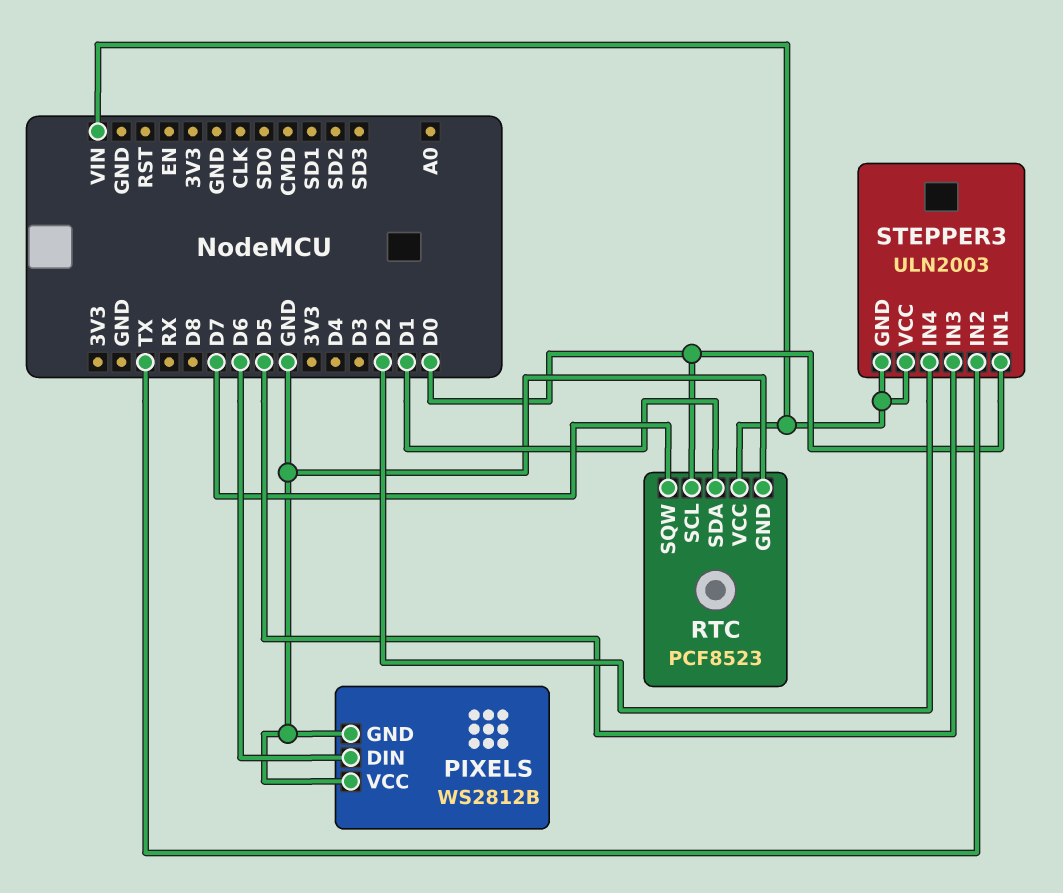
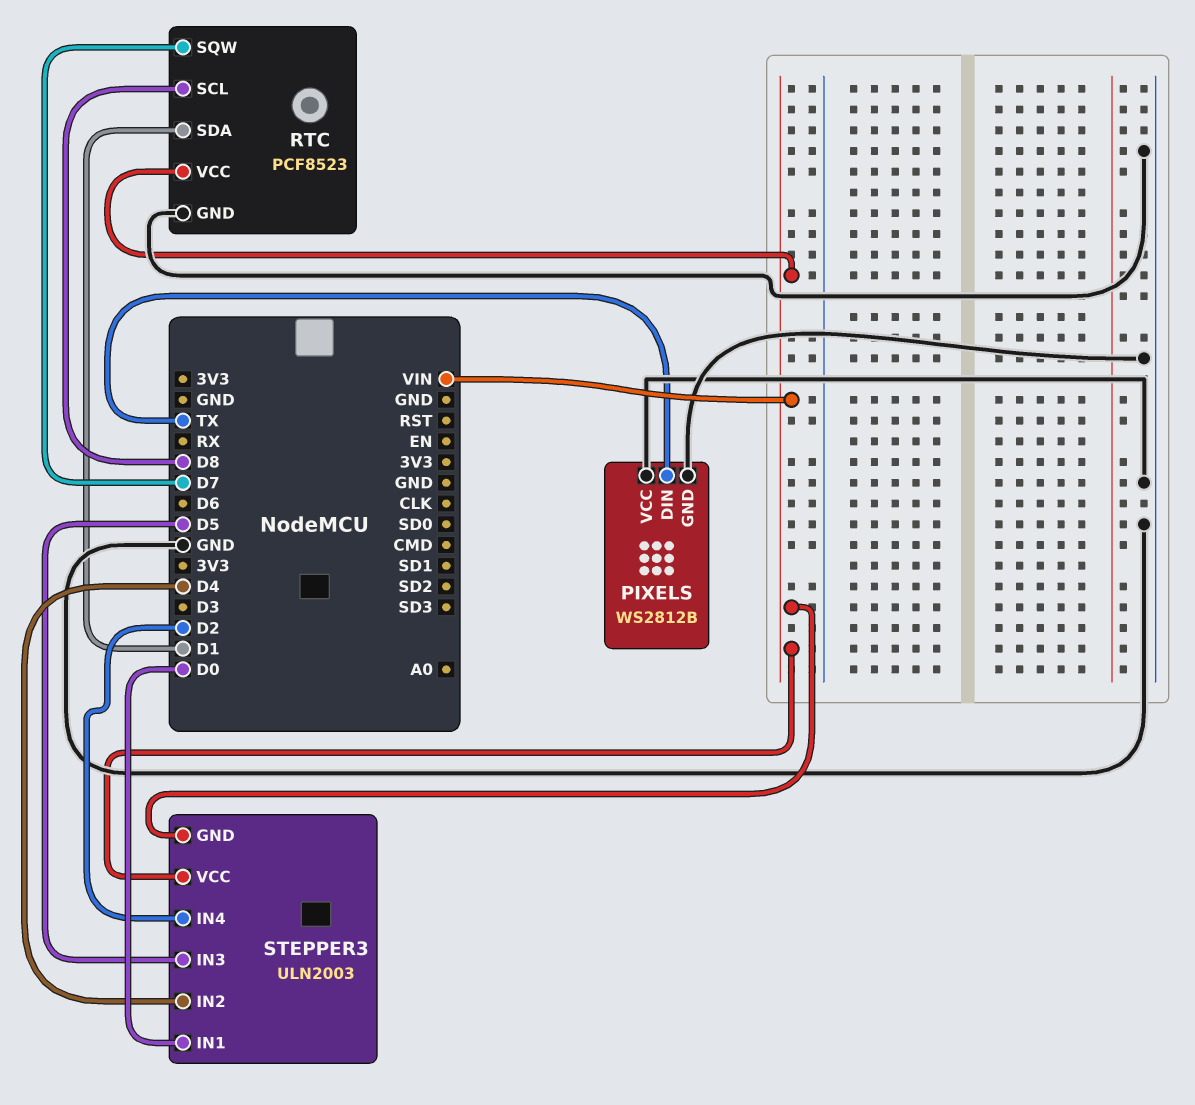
PIXELS pin DIN: D6 -> TX
RTC pin SCL: D0 -> D8
STEPPER3 pin IN2: TX -> D4

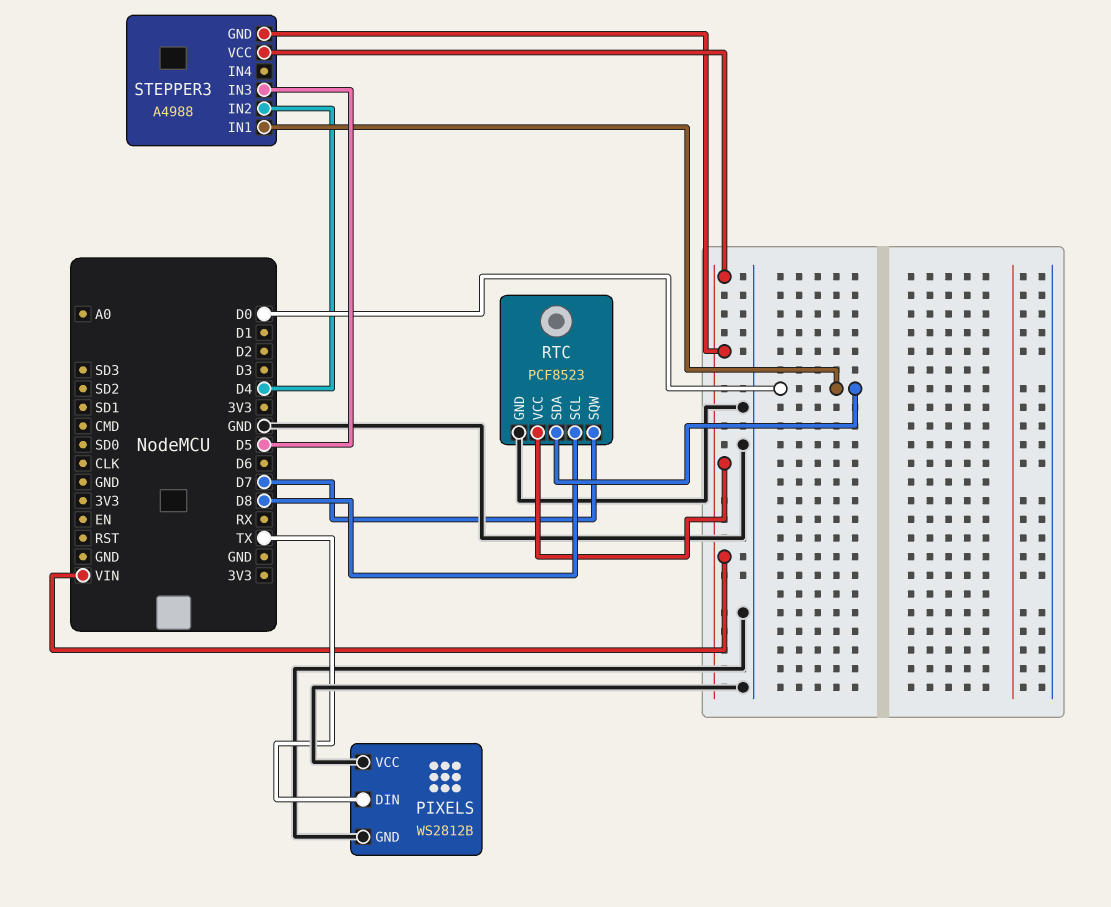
RTC pin SDA: D1 -> D0
STEPPER3: ULN2003 -> A4988
STEPPER3 pin IN4: D2 -> none

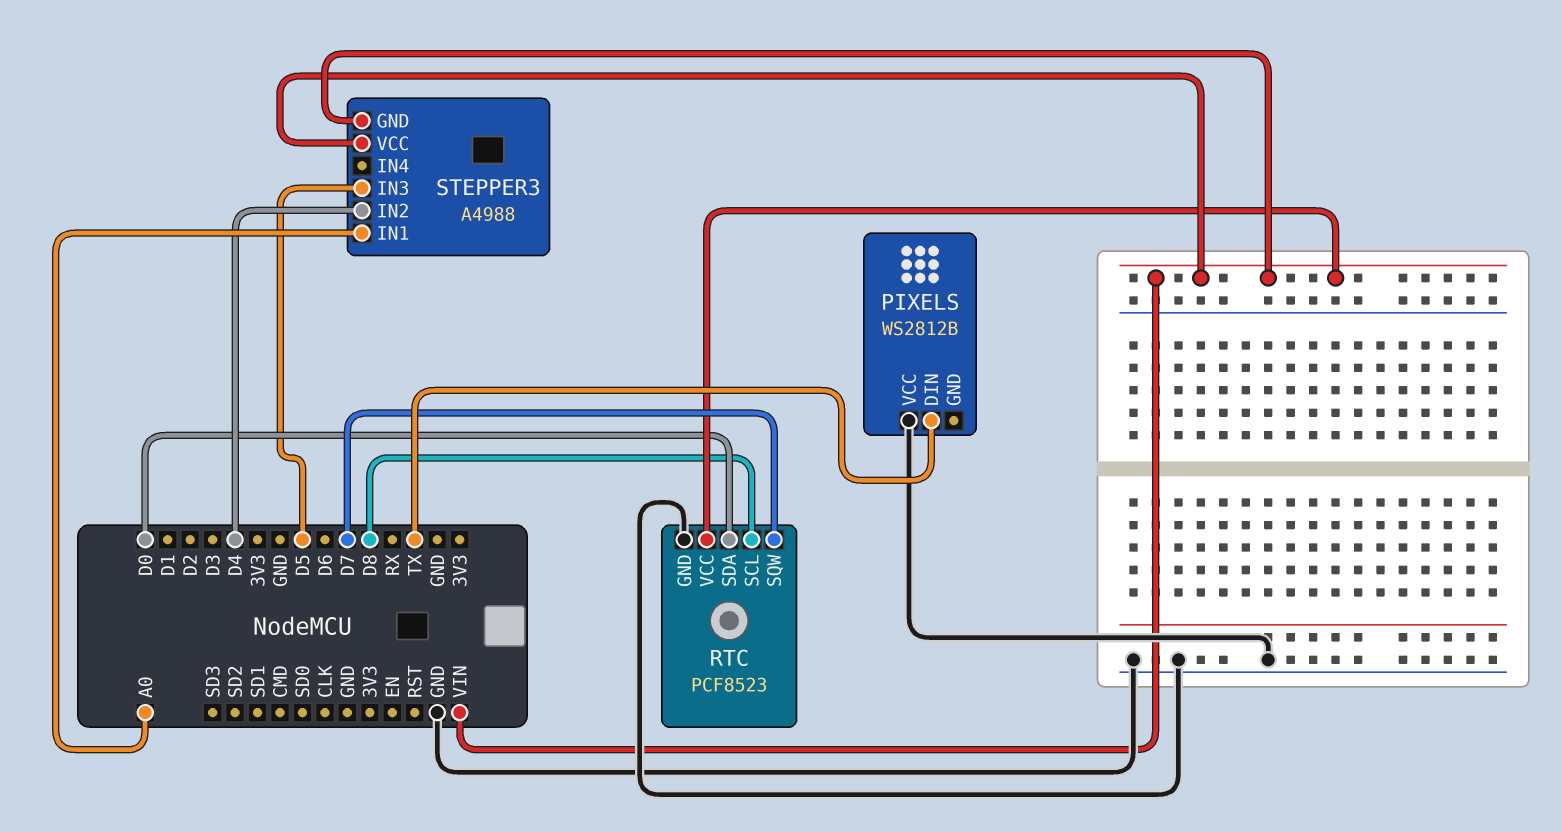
PIXELS pin GND: GND -> none
STEPPER3 pin IN1: D0 -> A0

